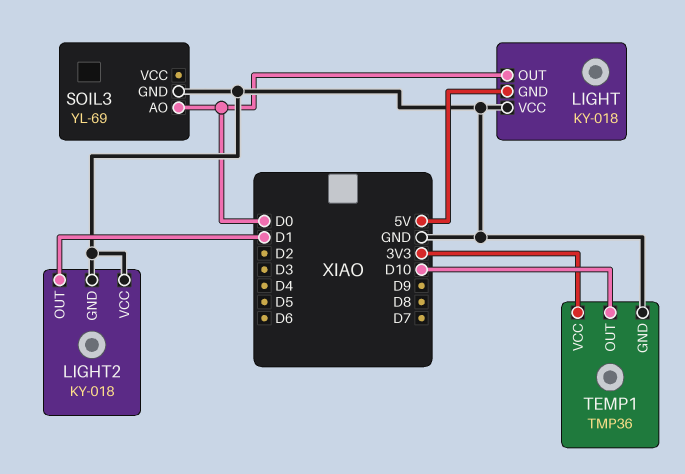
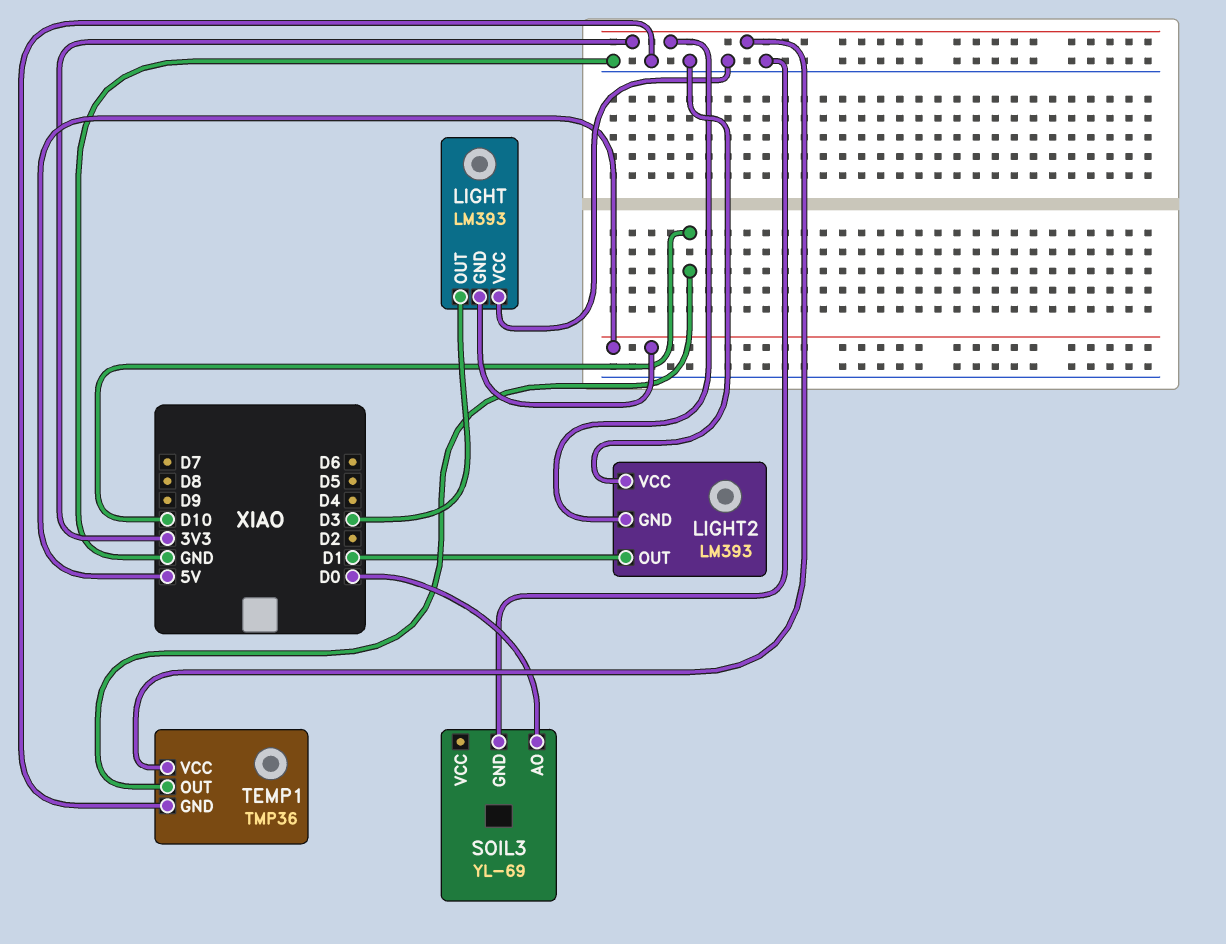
LIGHT: KY-018 -> LM393
LIGHT pin OUT: D0 -> D3
LIGHT2: KY-018 -> LM393
LIGHT2 pin GND: GND -> 3V3

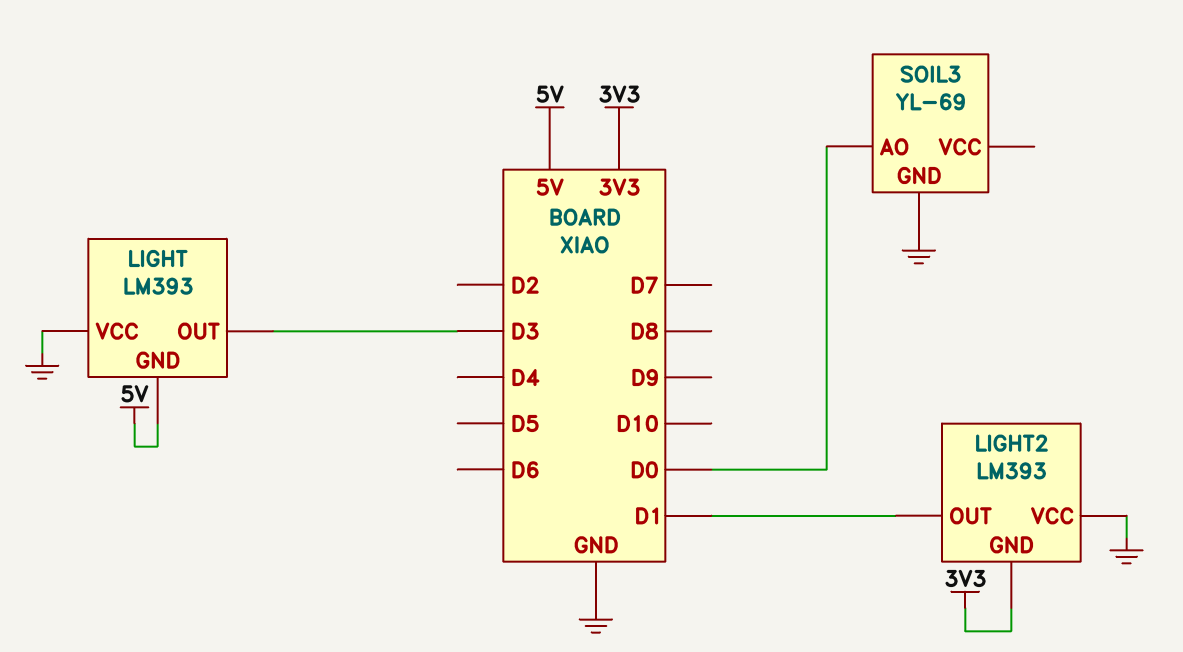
TEMP1: TMP36 -> none
TEMP1 pin GND: GND -> none
TEMP1 pin OUT: D10 -> none
TEMP1 pin VCC: 3V3 -> none

